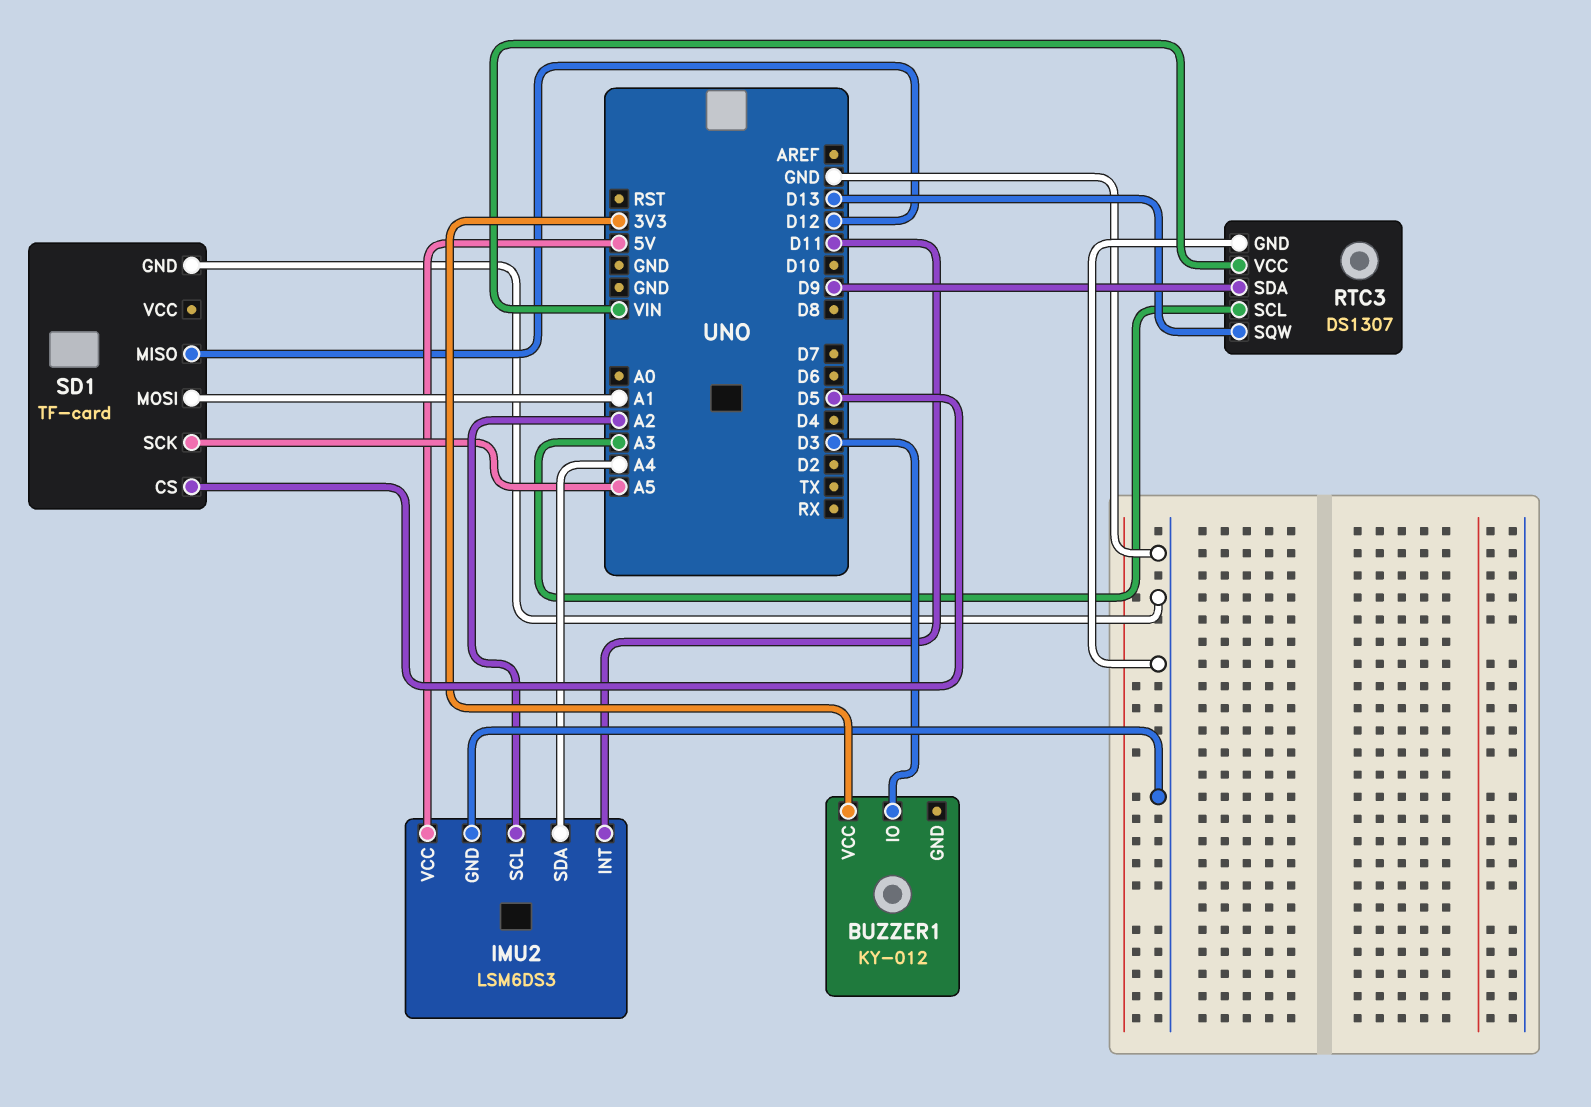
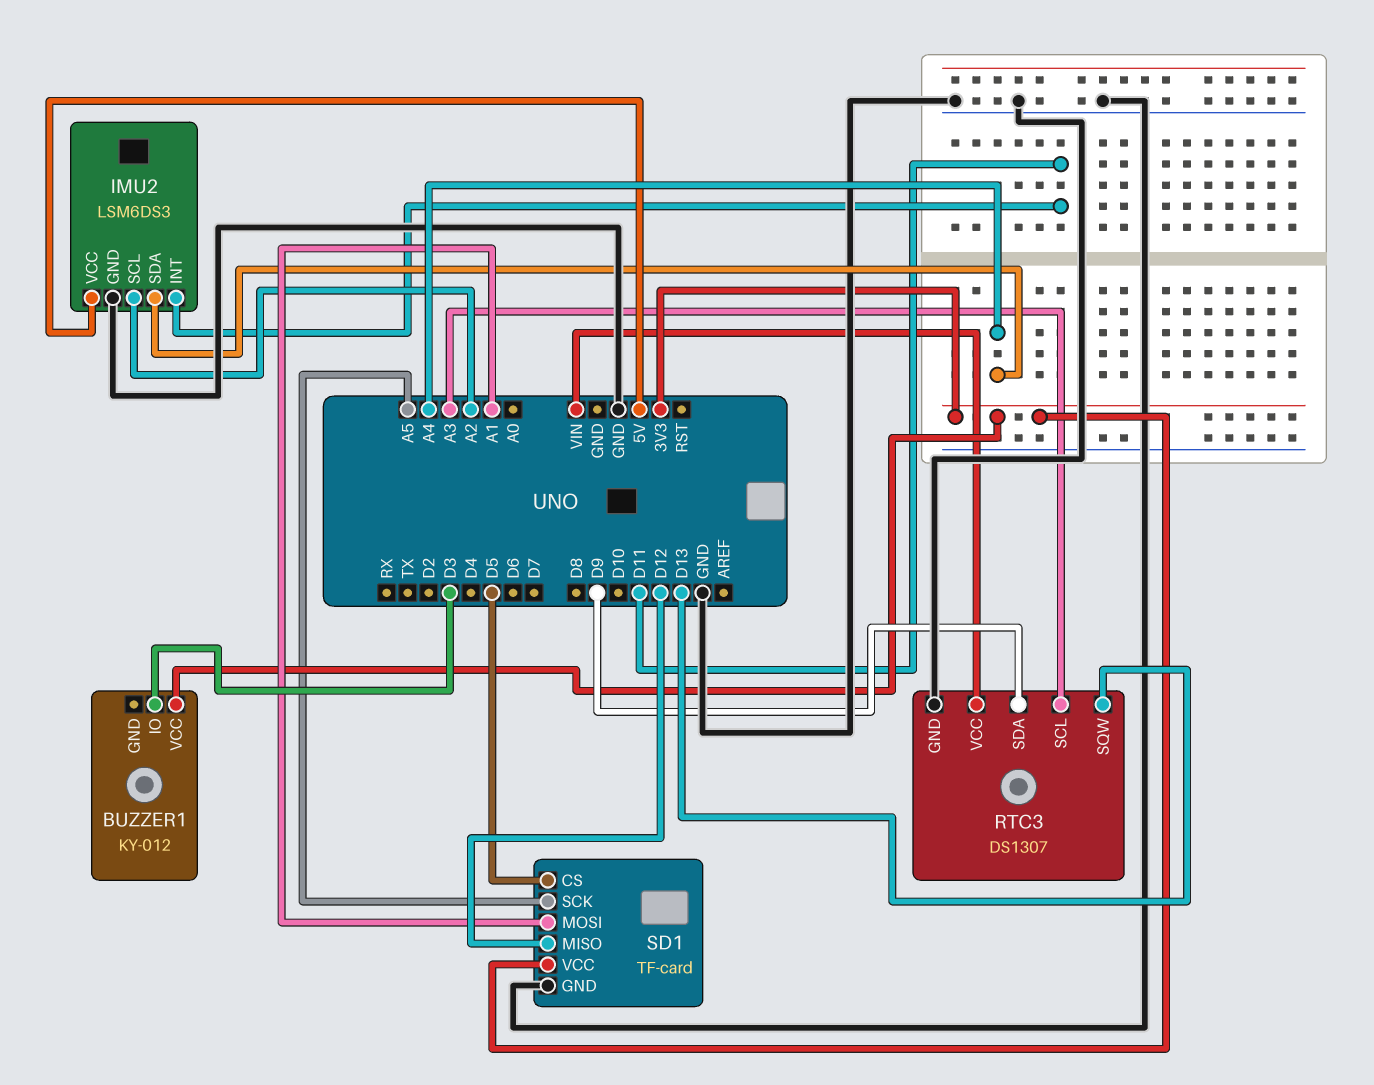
SD1 pin VCC: none -> 3V3

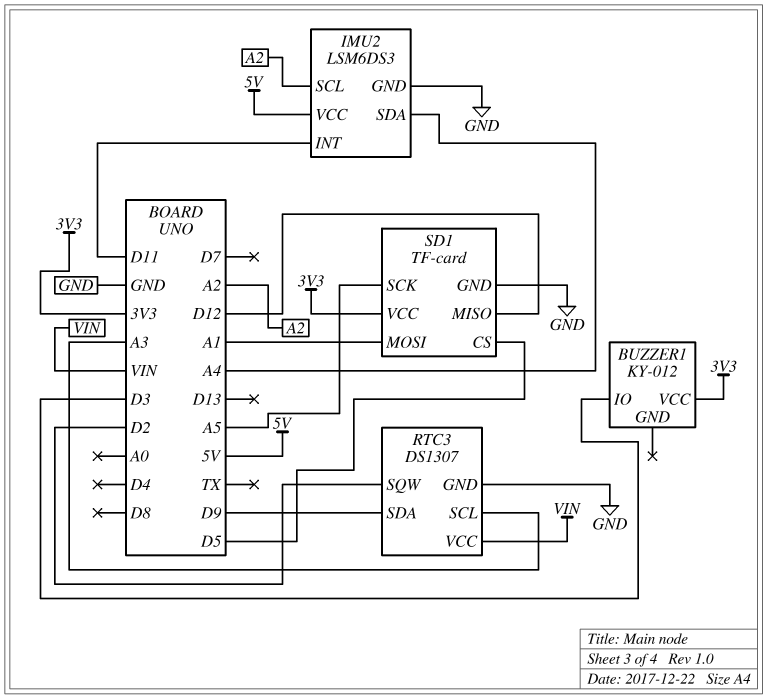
RTC3 pin SQW: D13 -> D2

